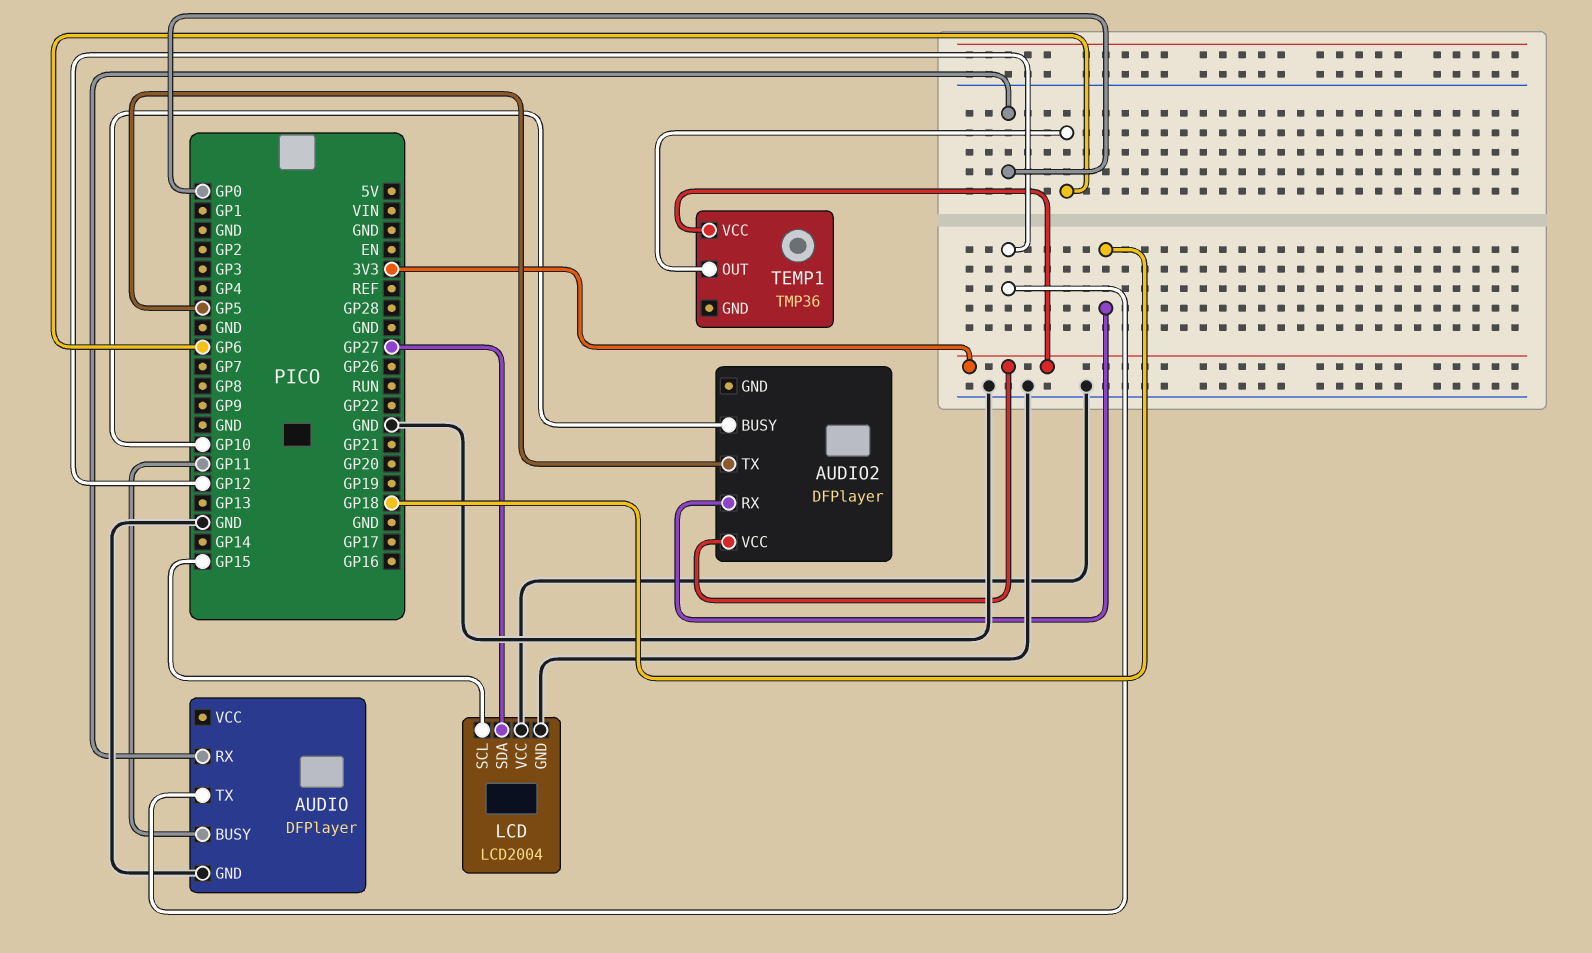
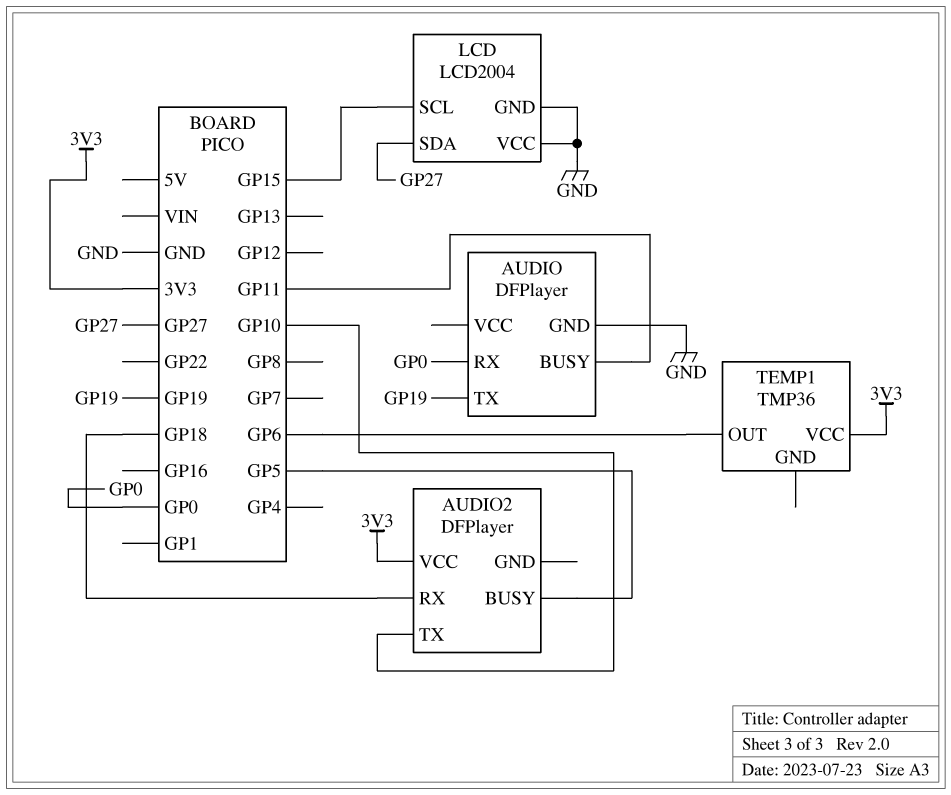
AUDIO pin TX: GP12 -> GP19
AUDIO2 pin BUSY: GP10 -> GP5
AUDIO2 pin TX: GP5 -> GP10

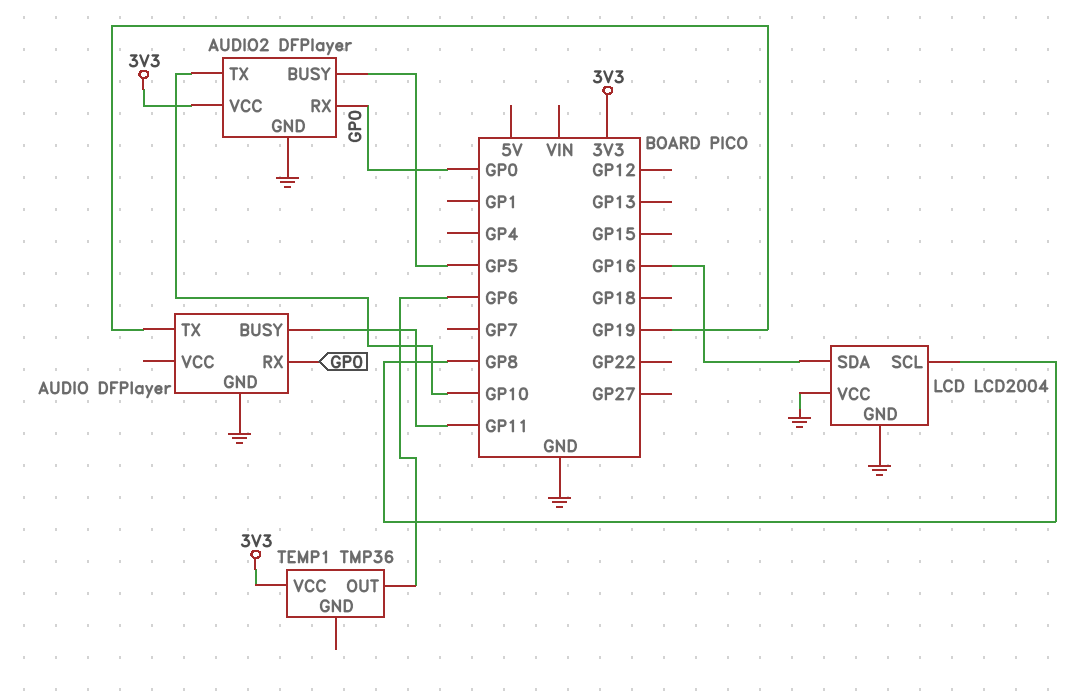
AUDIO2 pin GND: none -> GND
AUDIO2 pin RX: GP18 -> GP0
LCD pin SCL: GP15 -> GP8
LCD pin SDA: GP27 -> GP16

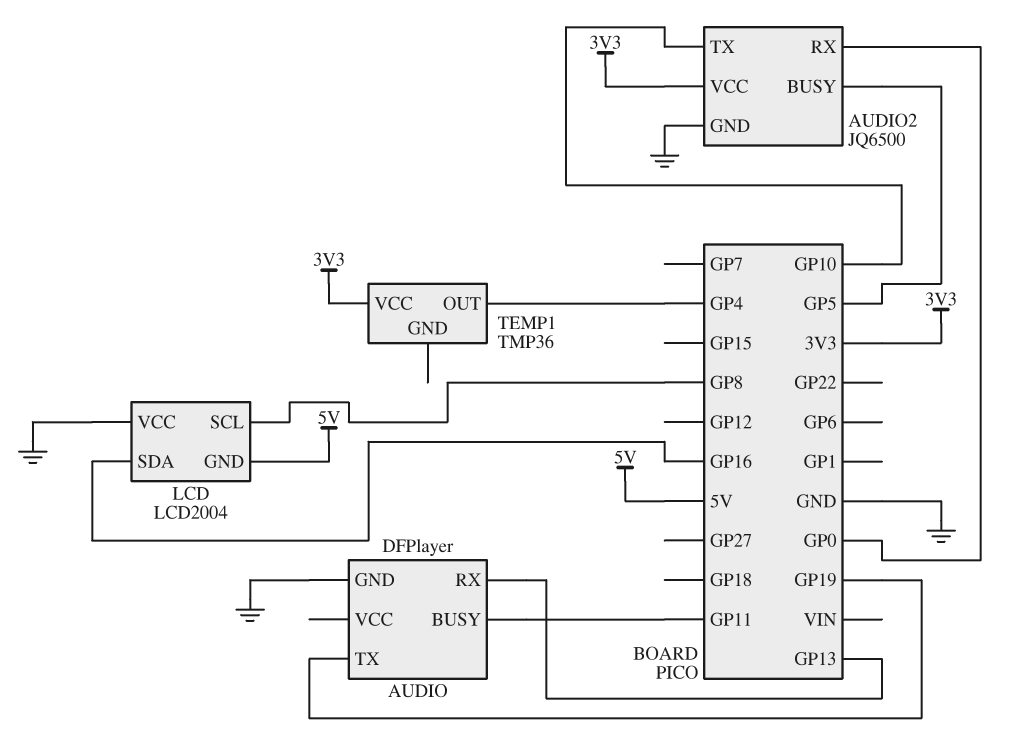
AUDIO pin RX: GP0 -> GP13
AUDIO2: DFPlayer -> JQ6500
LCD pin GND: GND -> 5V
TEMP1 pin OUT: GP6 -> GP4

